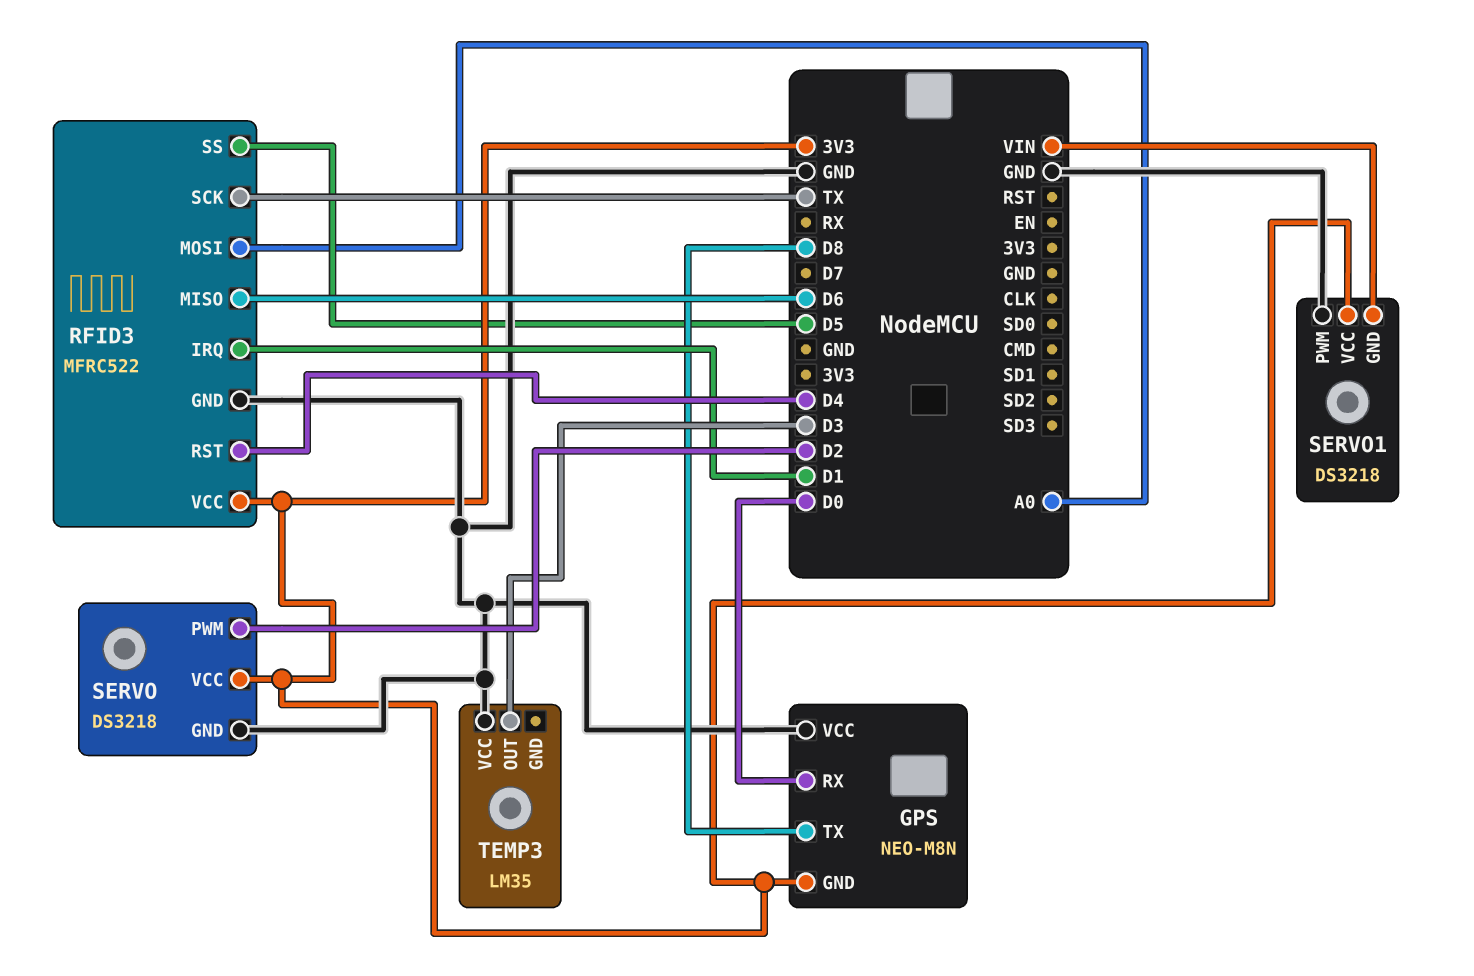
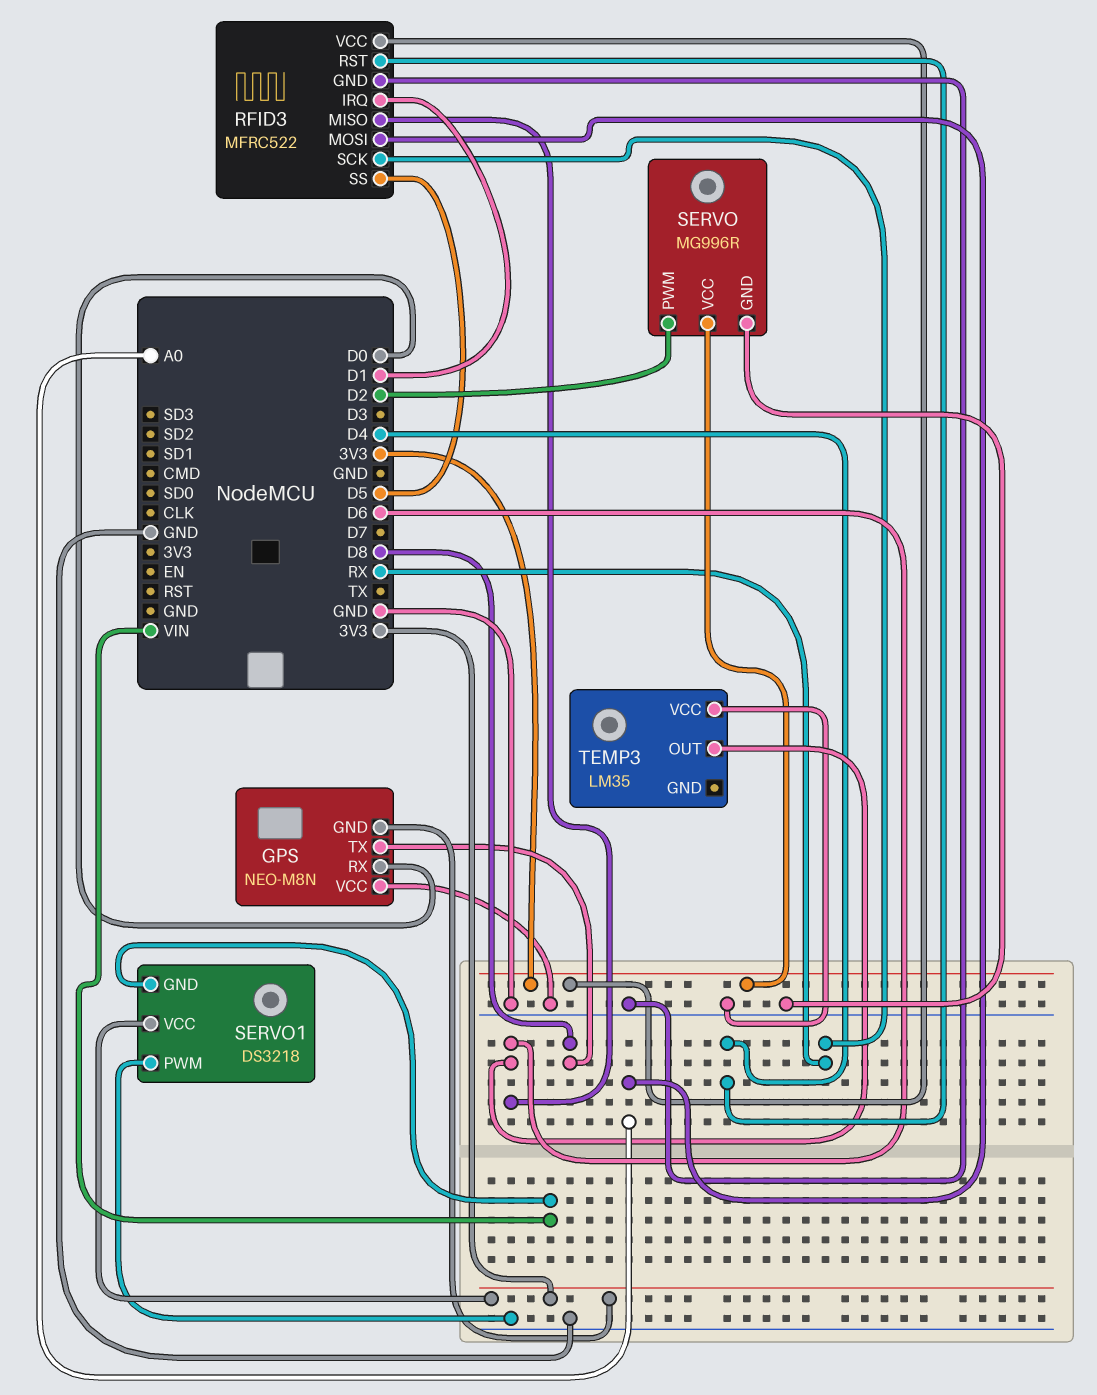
RFID3 pin SCK: TX -> RX
SERVO: DS3218 -> MG996R
TEMP3 pin OUT: D3 -> D6

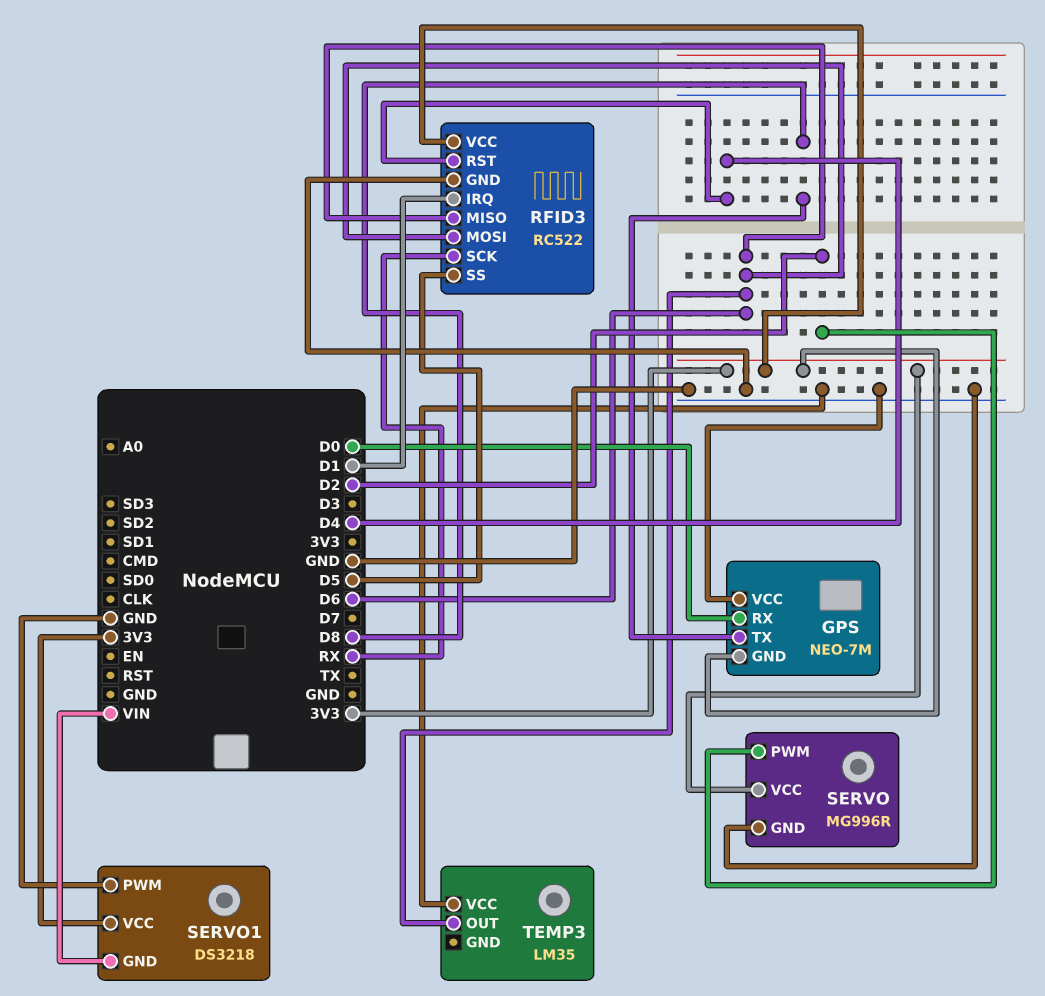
GPS: NEO-M8N -> NEO-7M
RFID3: MFRC522 -> RC522
RFID3 pin MOSI: A0 -> D6

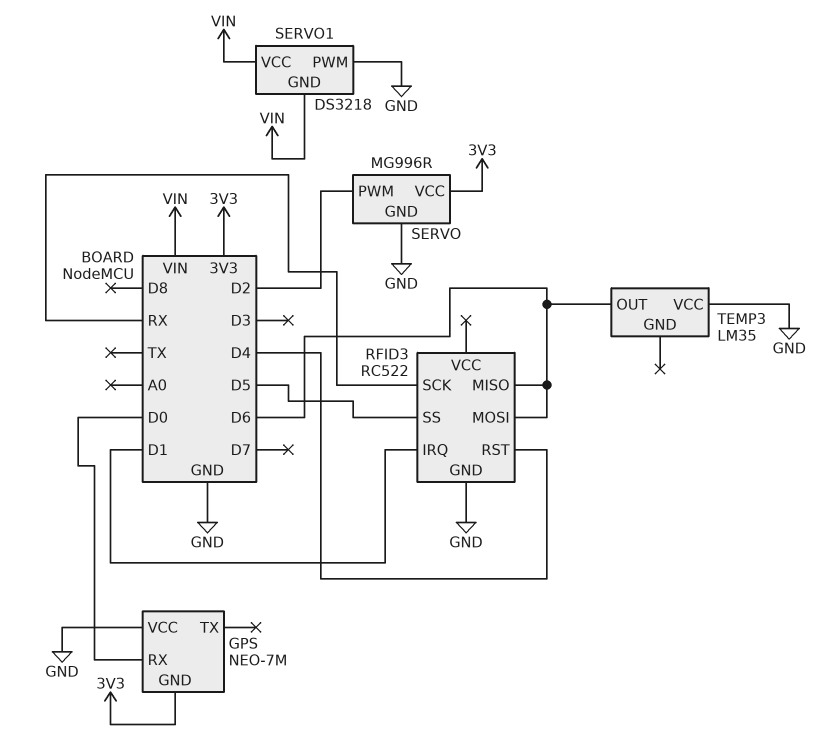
GPS pin TX: D8 -> none
RFID3 pin VCC: 3V3 -> none
SERVO1 pin VCC: 3V3 -> VIN

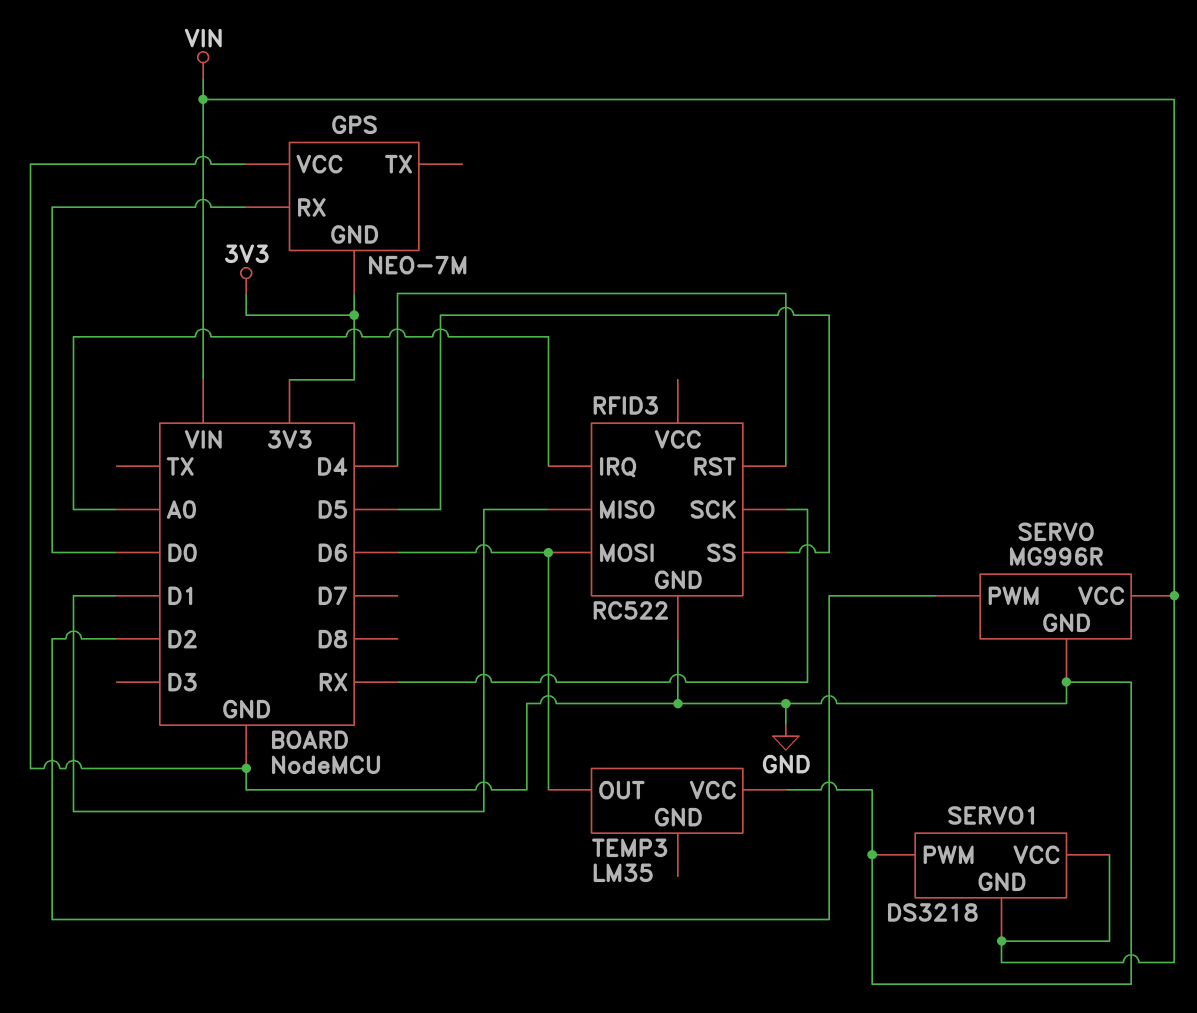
RFID3 pin IRQ: D1 -> A0
RFID3 pin MISO: D6 -> D1
SERVO pin VCC: 3V3 -> VIN

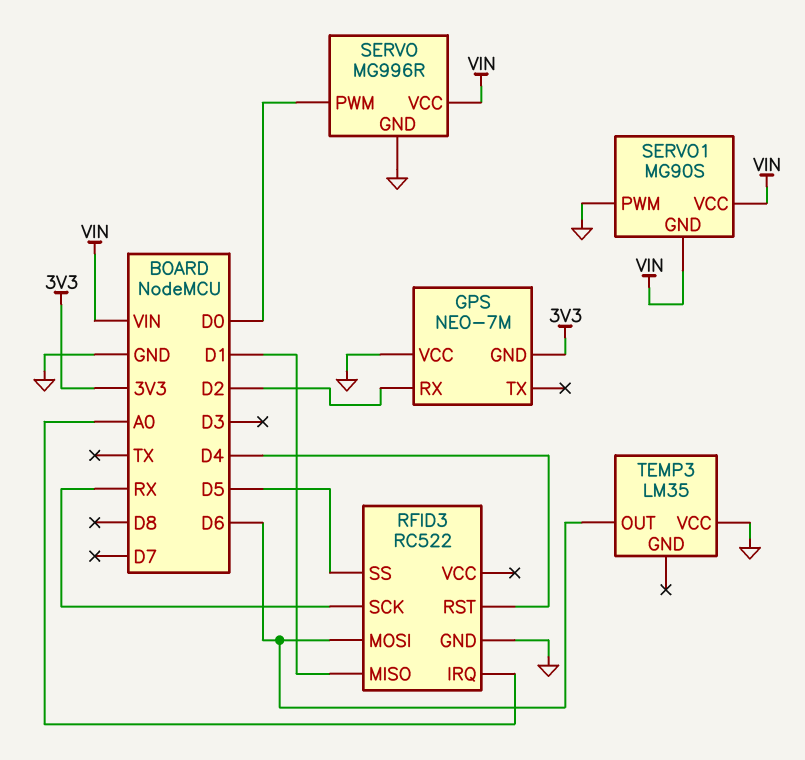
GPS pin RX: D0 -> D2
SERVO pin PWM: D2 -> D0
SERVO1: DS3218 -> MG90S

